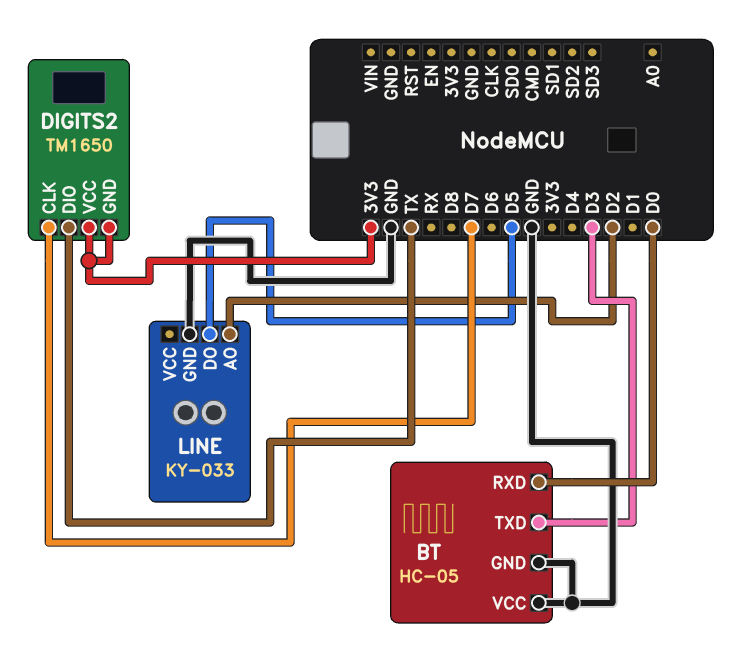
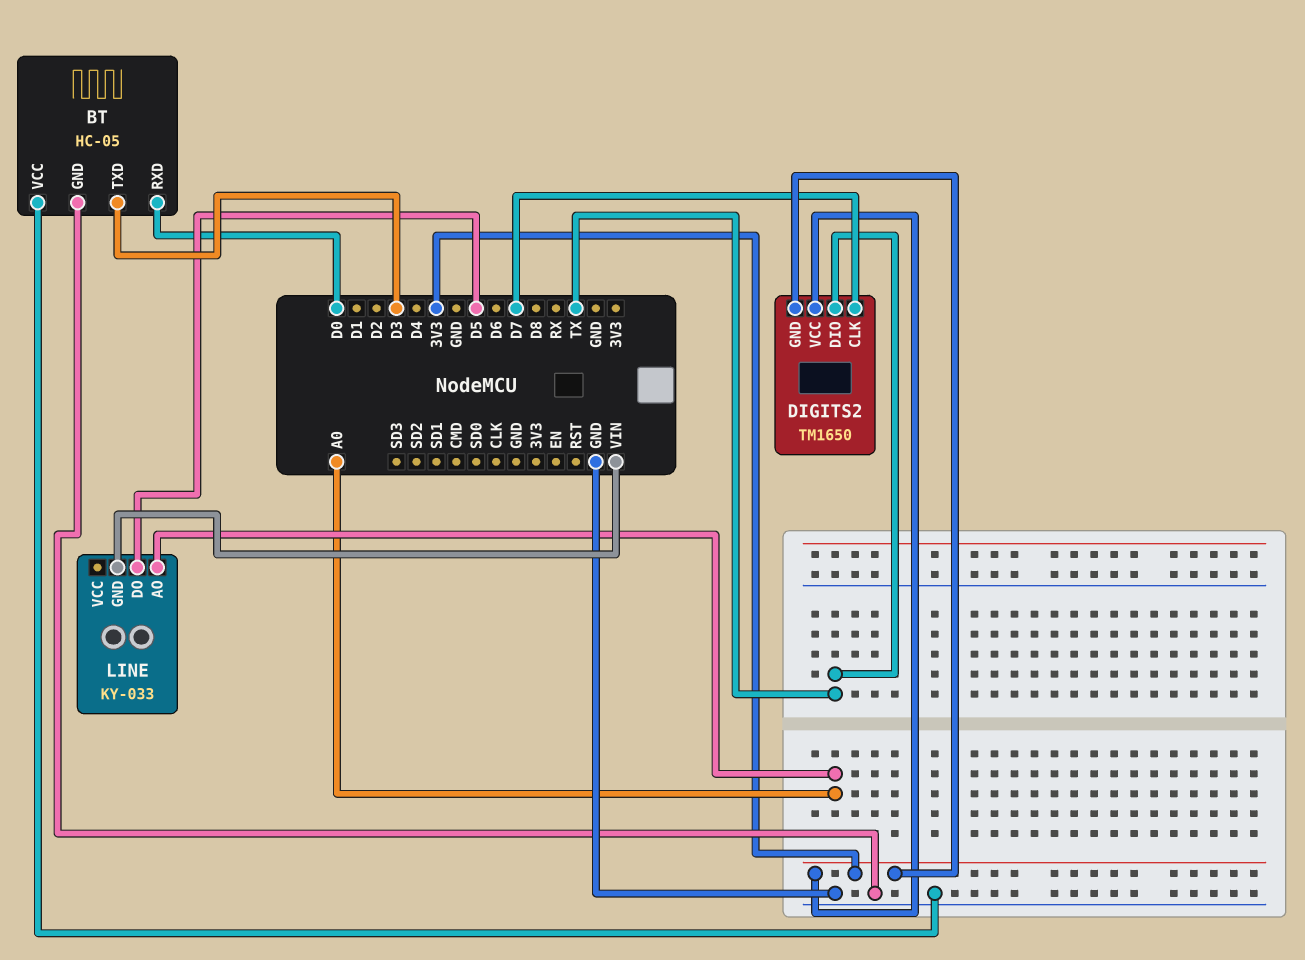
LINE pin AO: D2 -> A0
LINE pin GND: GND -> VIN

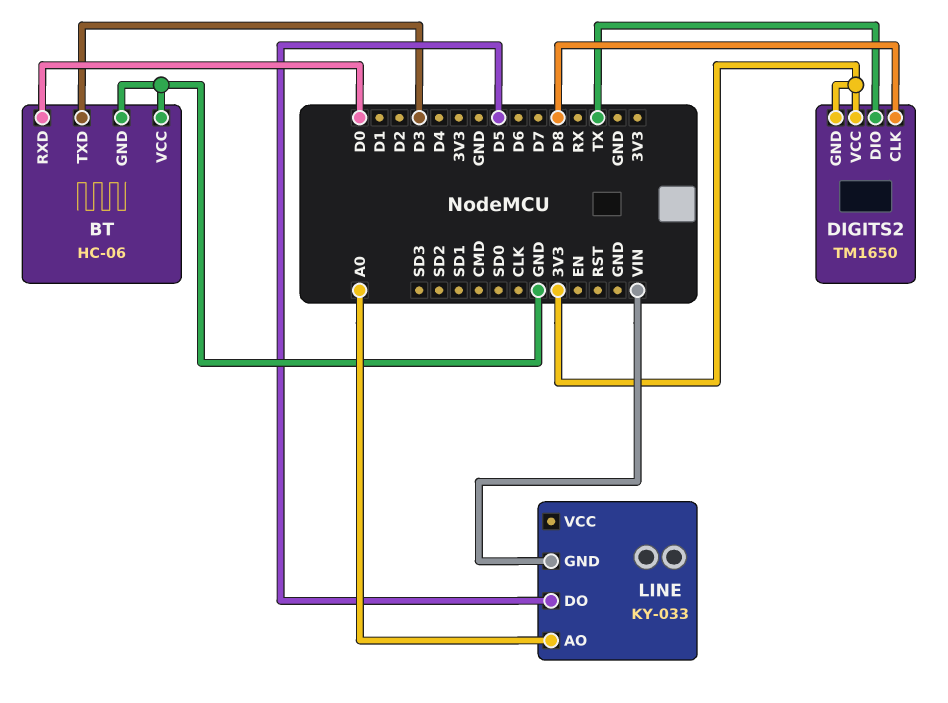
BT: HC-05 -> HC-06
DIGITS2 pin CLK: D7 -> D8

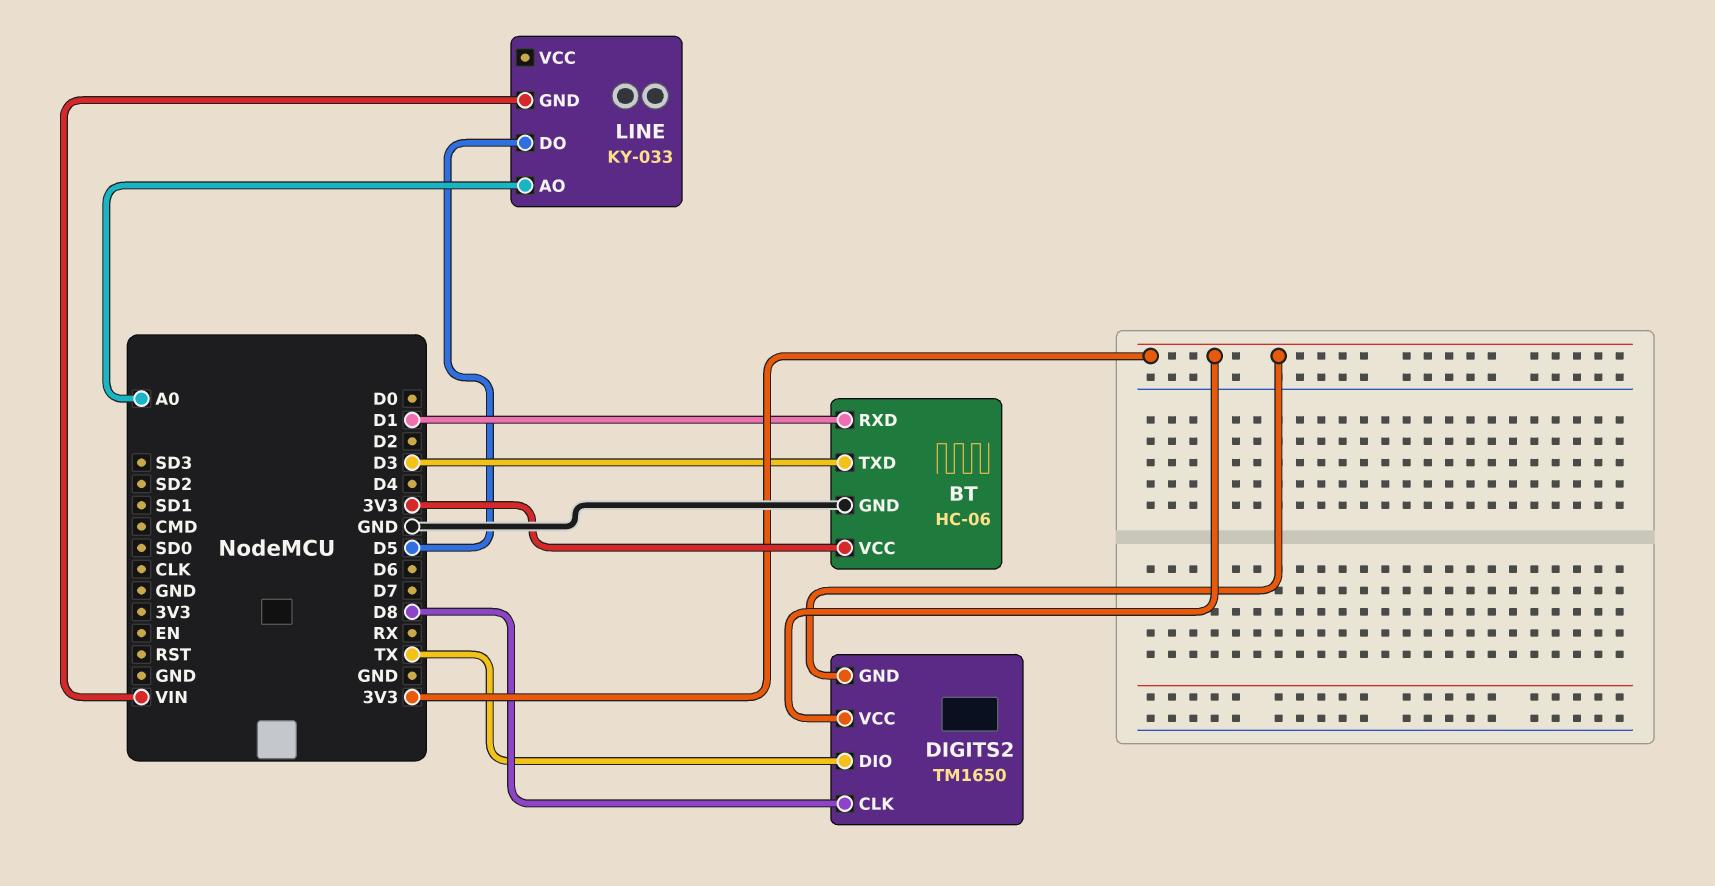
BT pin RXD: D0 -> D1
BT pin VCC: GND -> 3V3

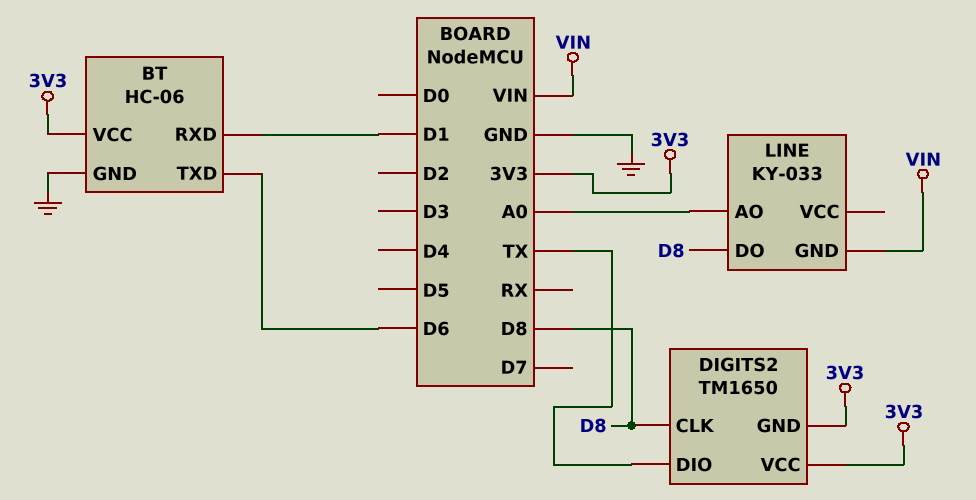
BT pin TXD: D3 -> D6
LINE pin DO: D5 -> D8

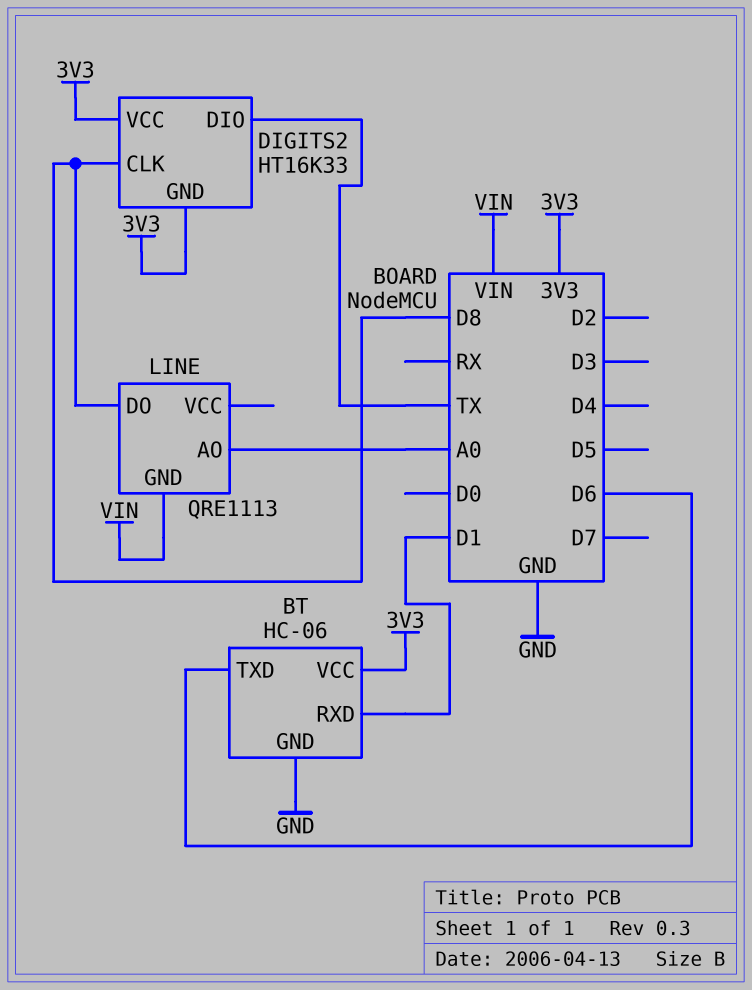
DIGITS2: TM1650 -> HT16K33
LINE: KY-033 -> QRE1113

